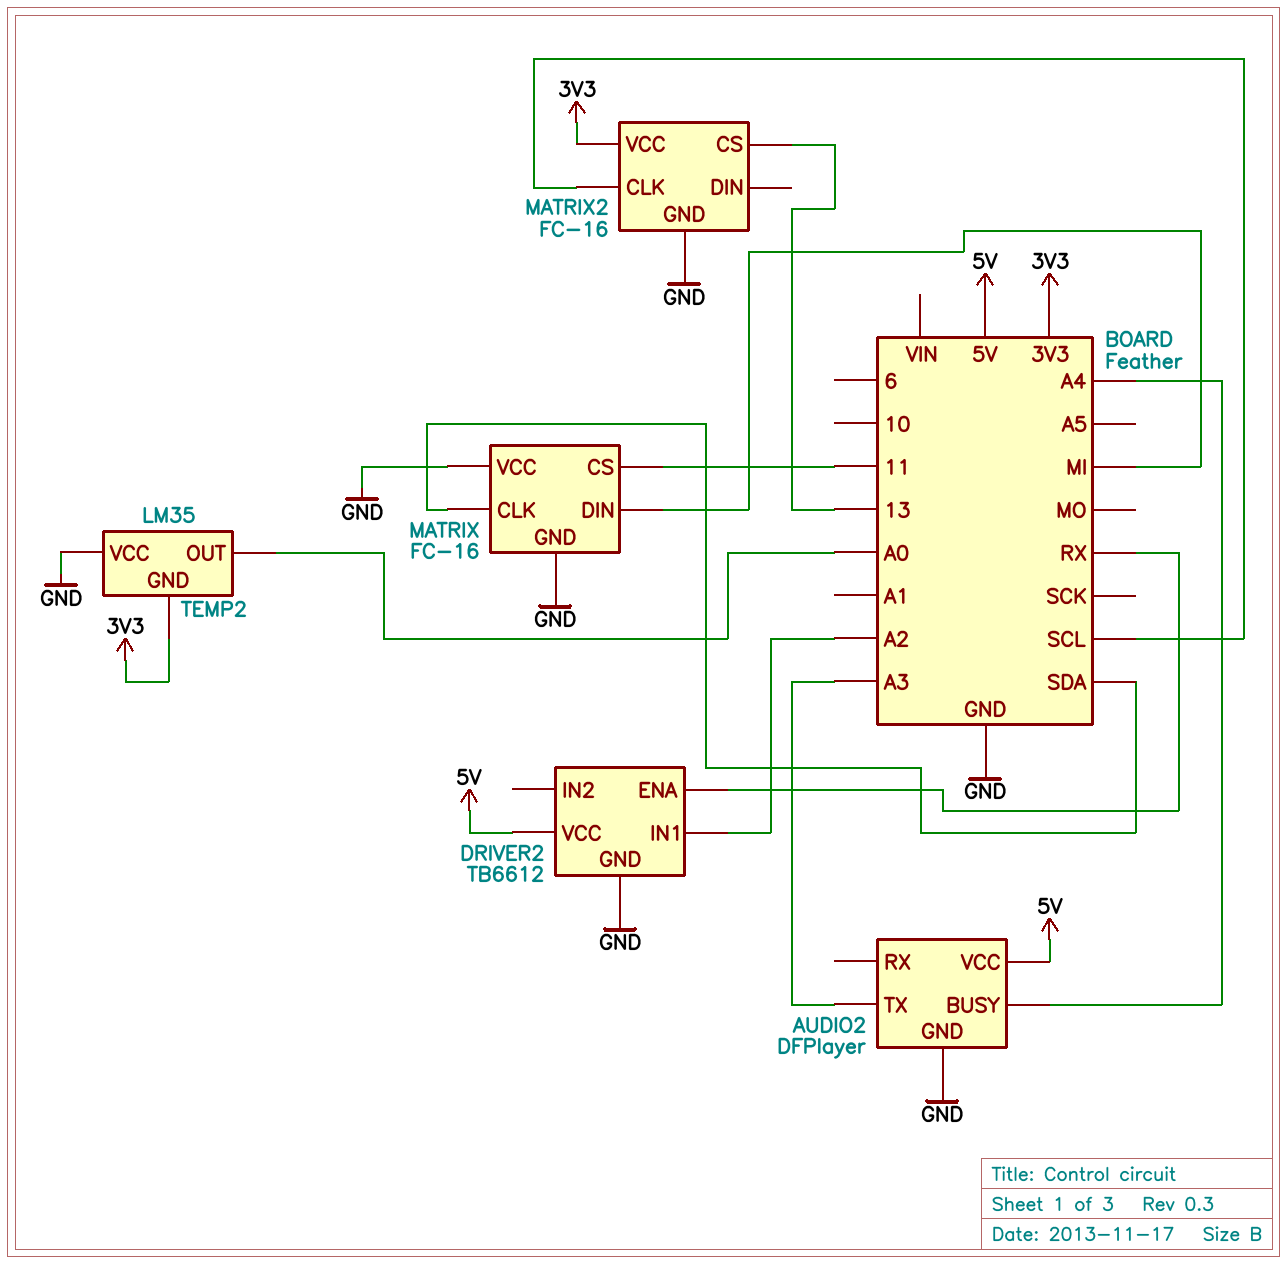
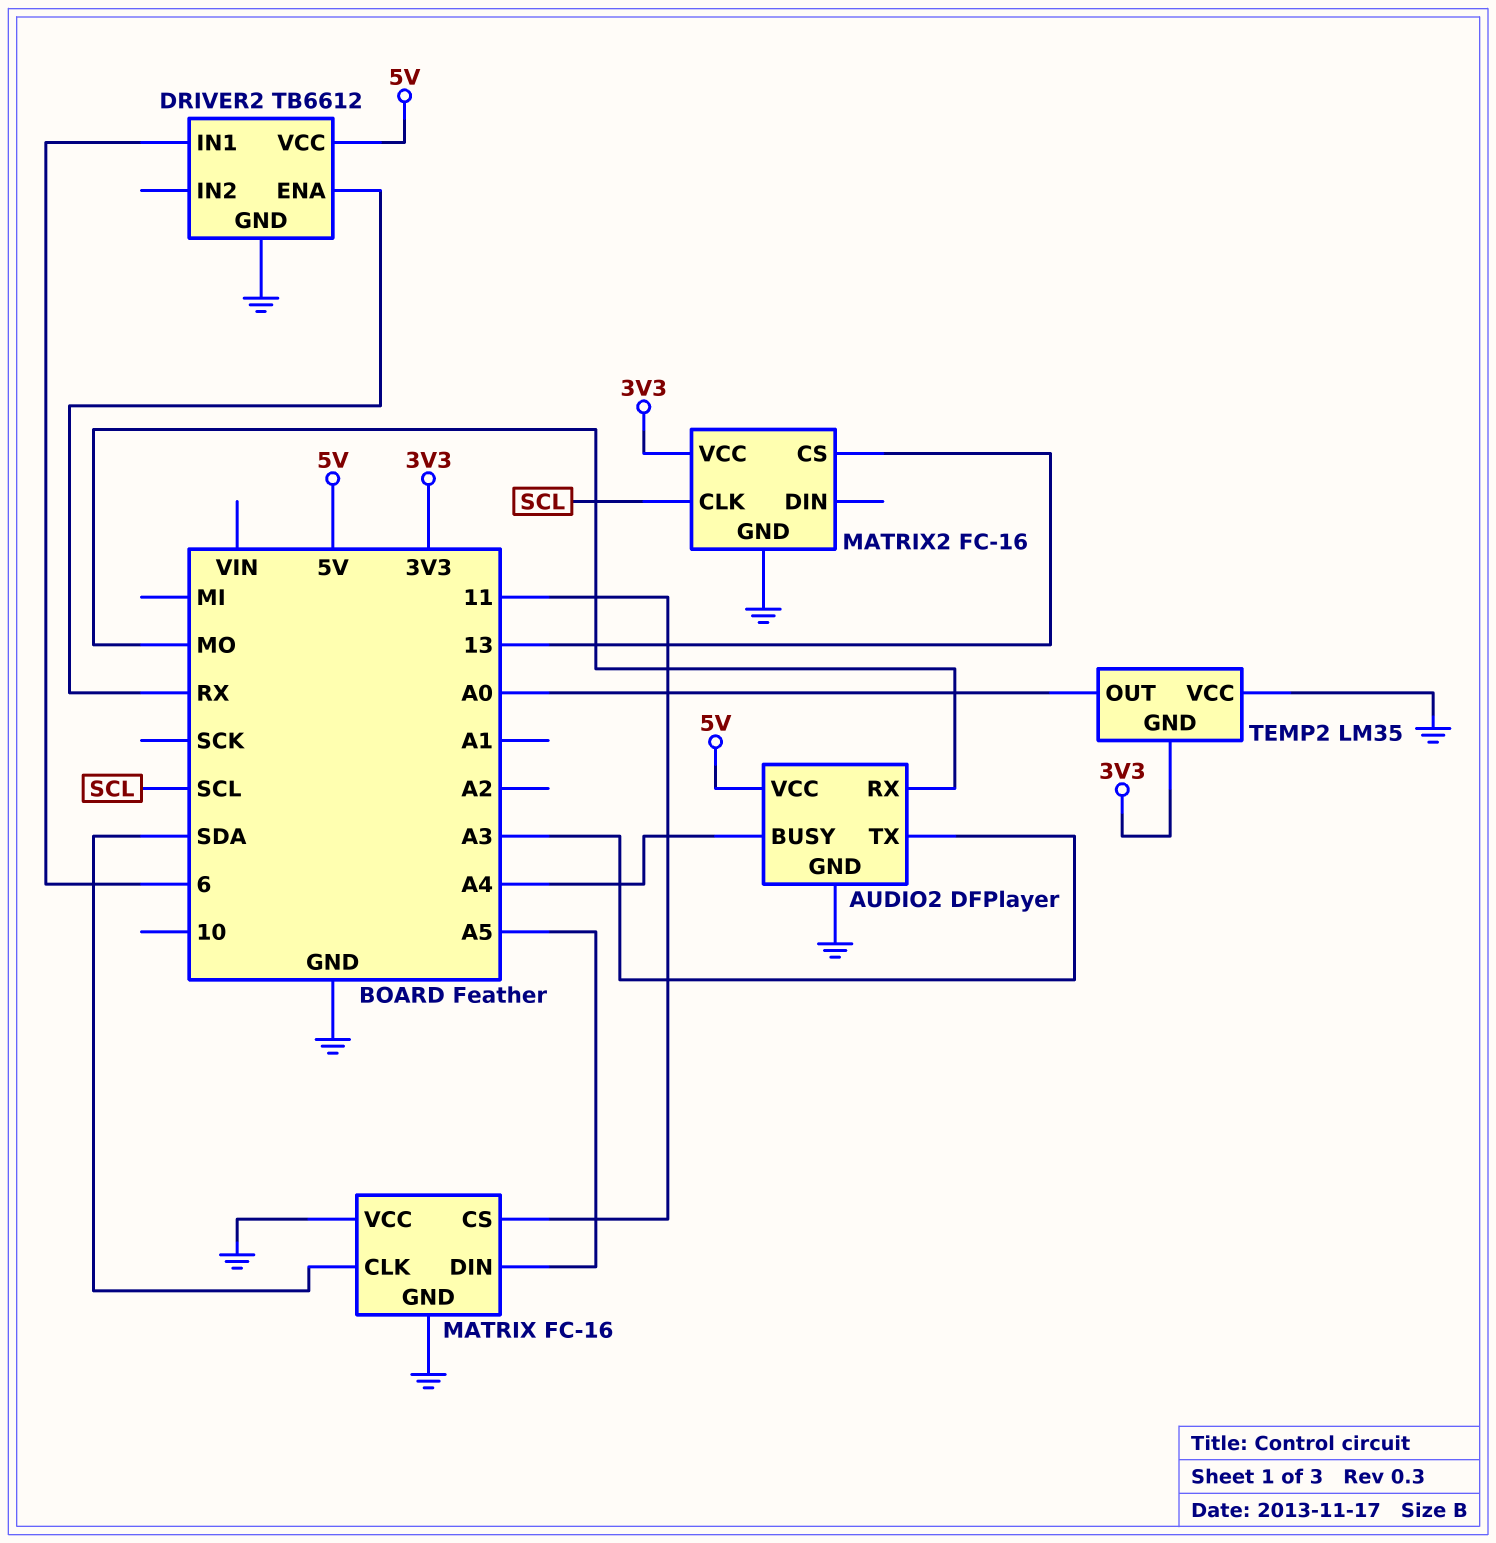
AUDIO2 pin RX: none -> MO
DRIVER2 pin IN1: A2 -> 6
MATRIX pin DIN: MI -> A5

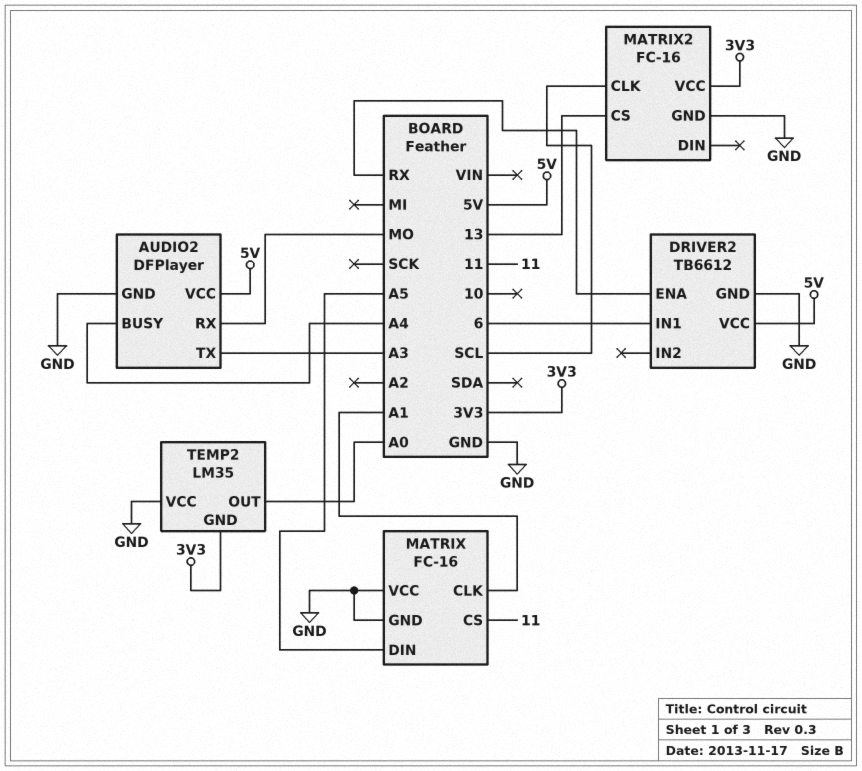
MATRIX pin CLK: SDA -> A1

